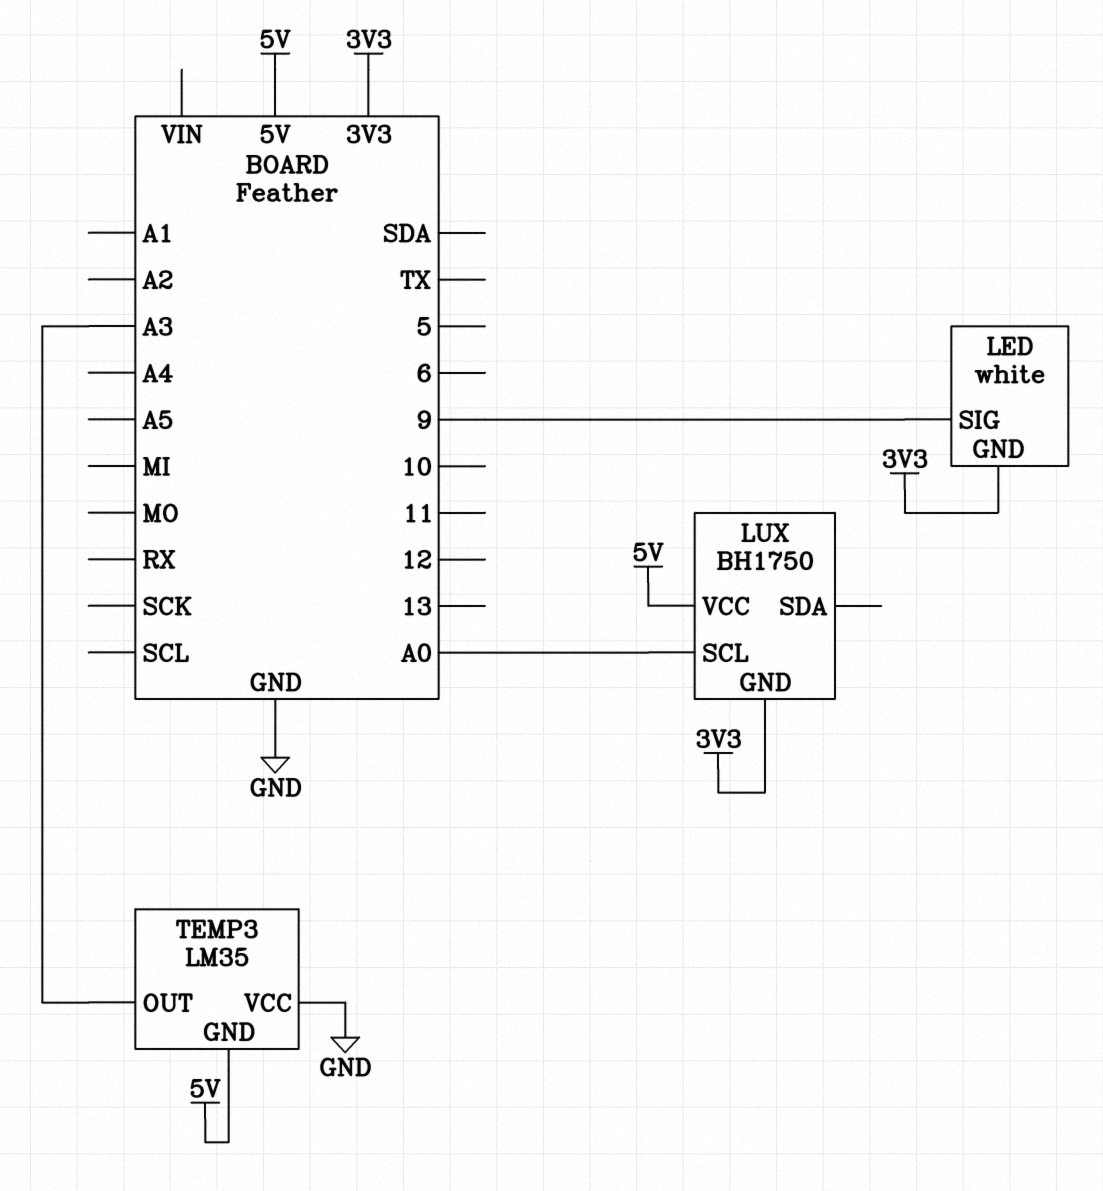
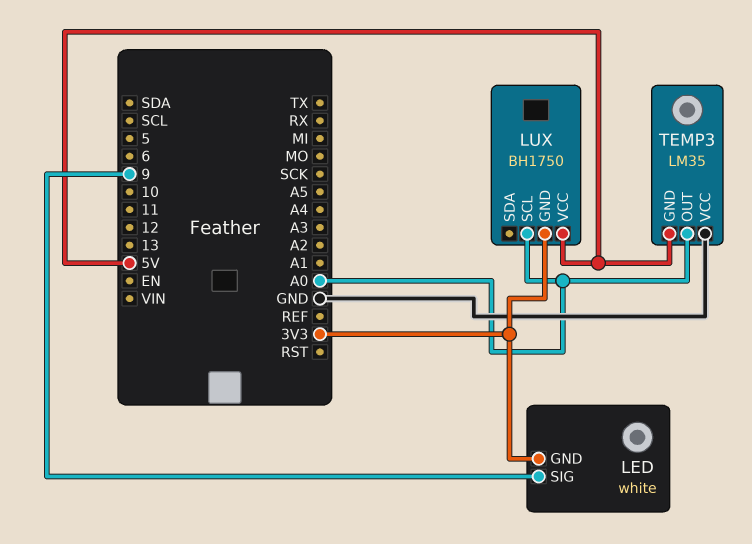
TEMP3 pin OUT: A3 -> A0

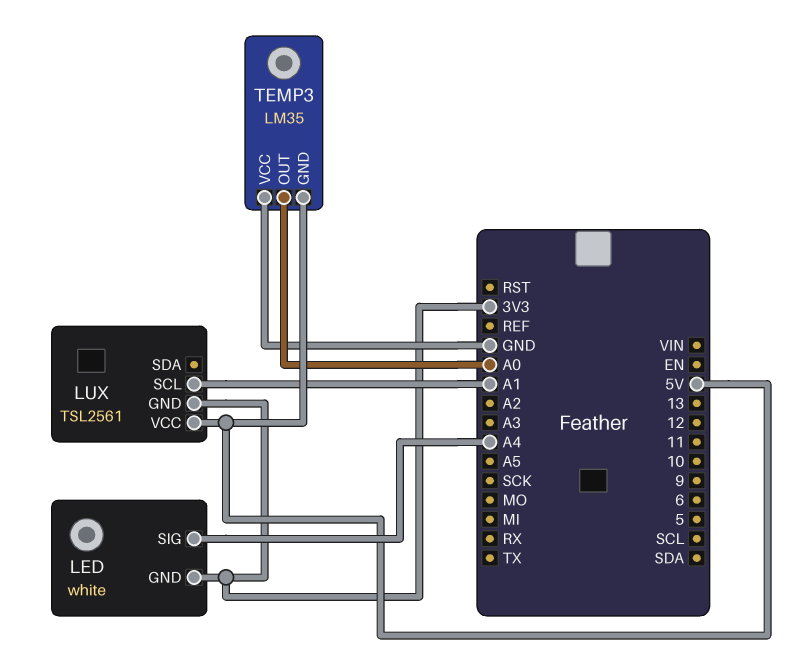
LED pin SIG: 9 -> A4
LUX: BH1750 -> TSL2561
LUX pin SCL: A0 -> A1

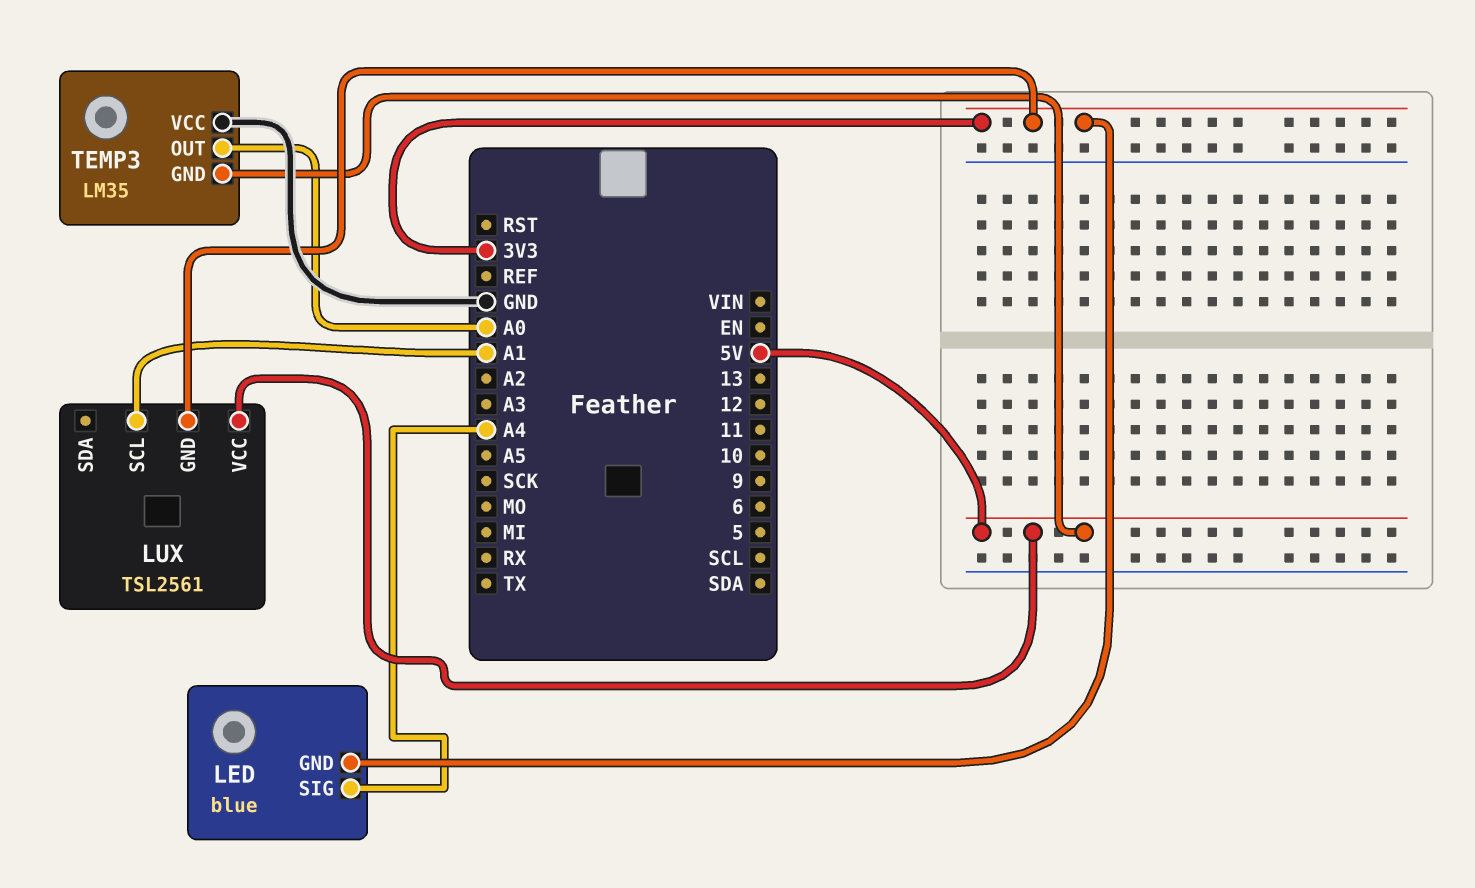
LED: white -> blue

